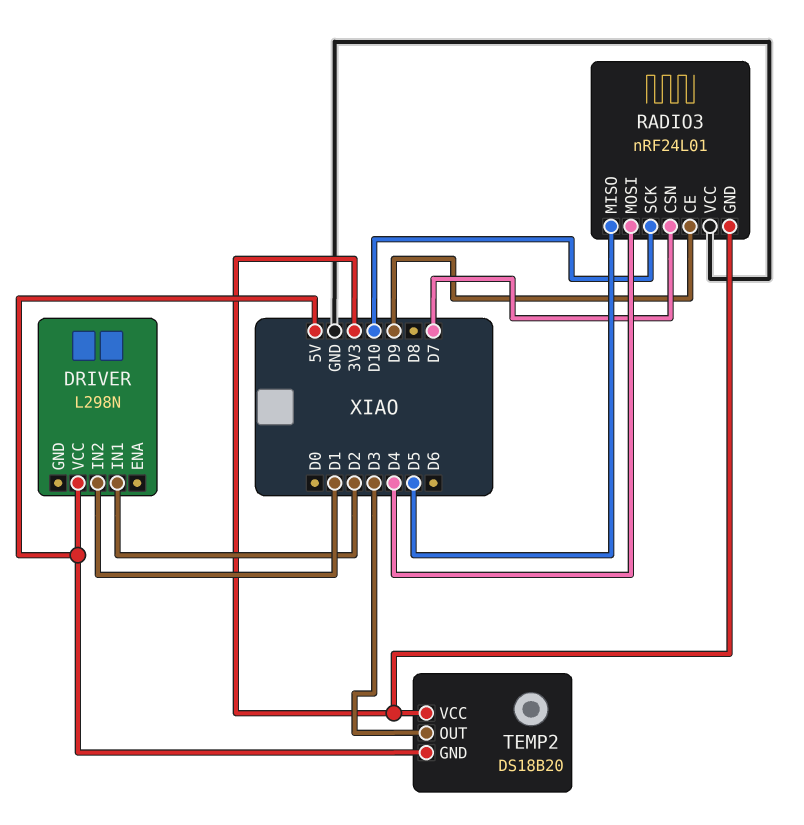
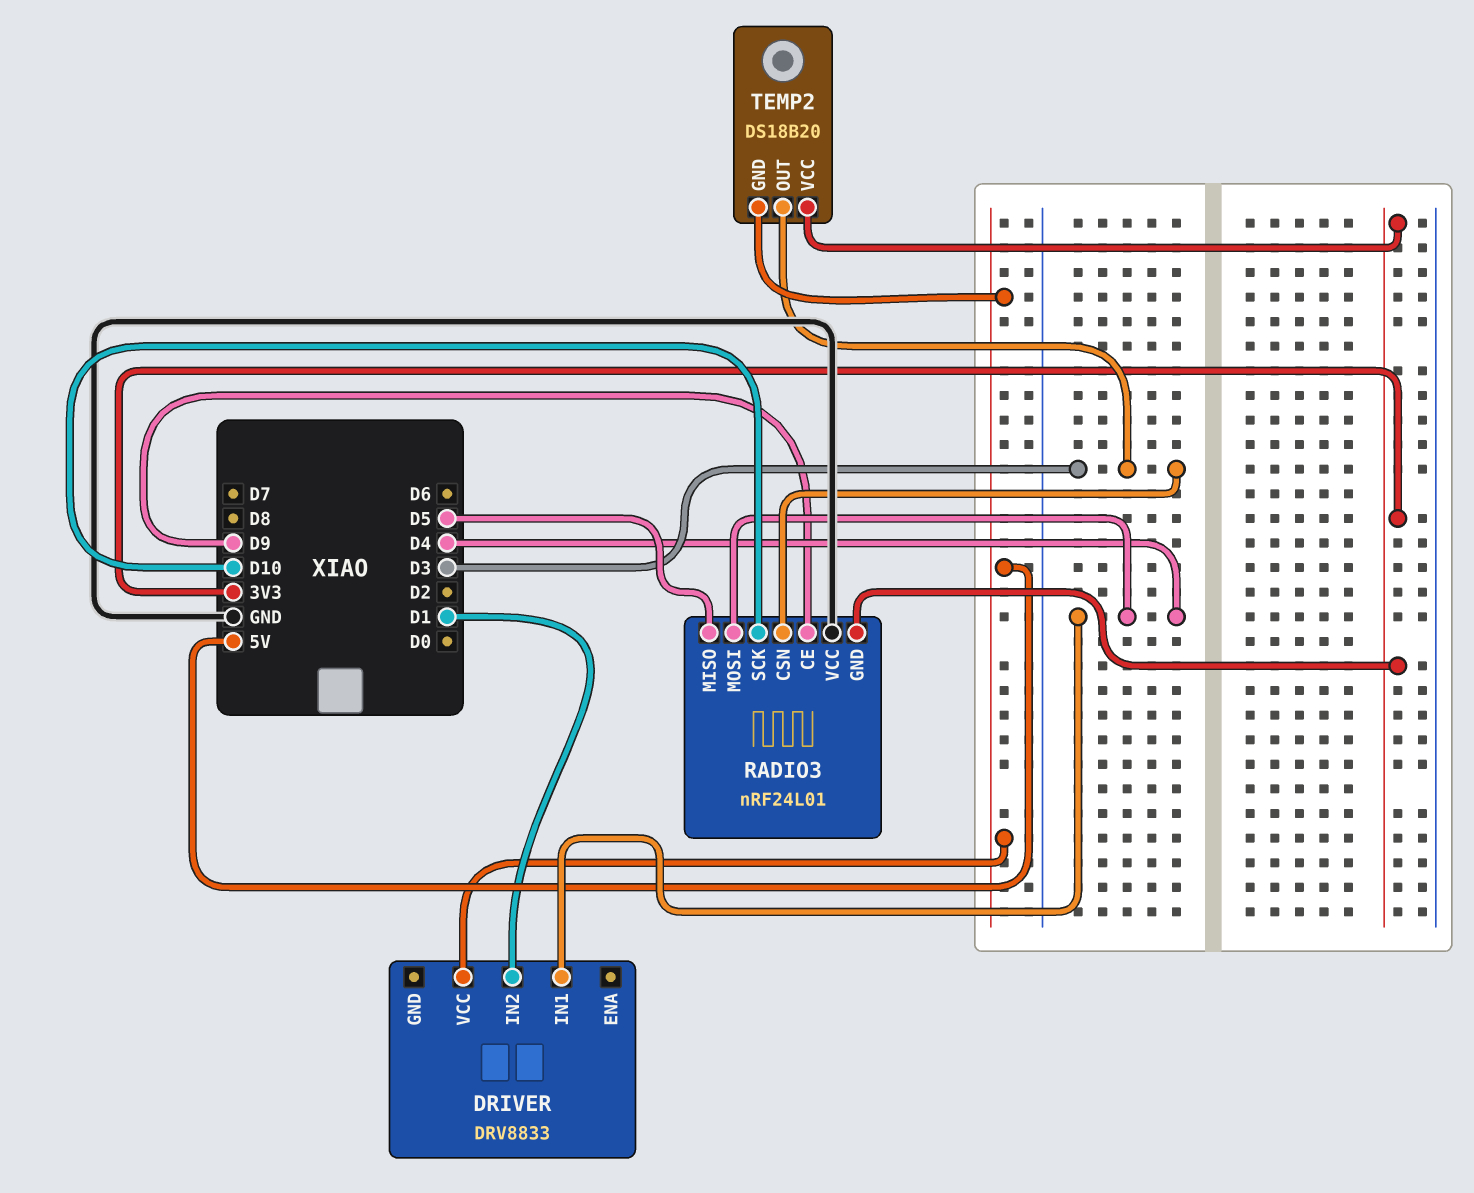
DRIVER: L298N -> DRV8833
DRIVER pin IN1: D2 -> D4
RADIO3 pin CSN: D7 -> D3

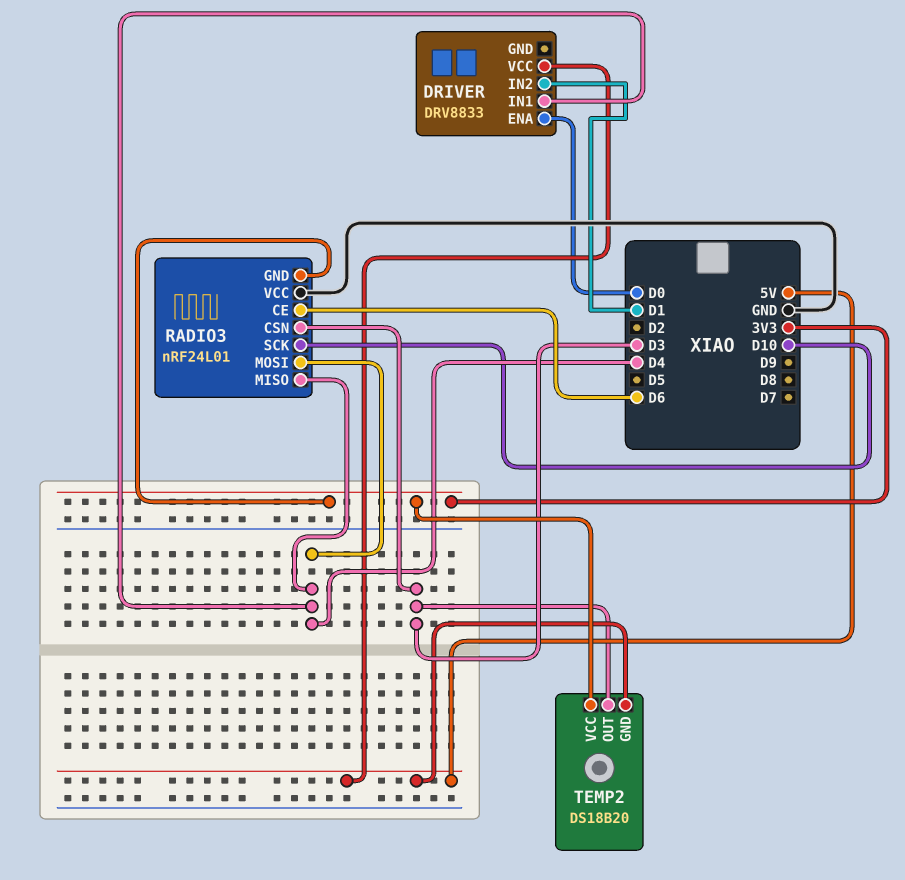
DRIVER pin ENA: none -> D0
RADIO3 pin CE: D9 -> D6
RADIO3 pin MISO: D5 -> D4

